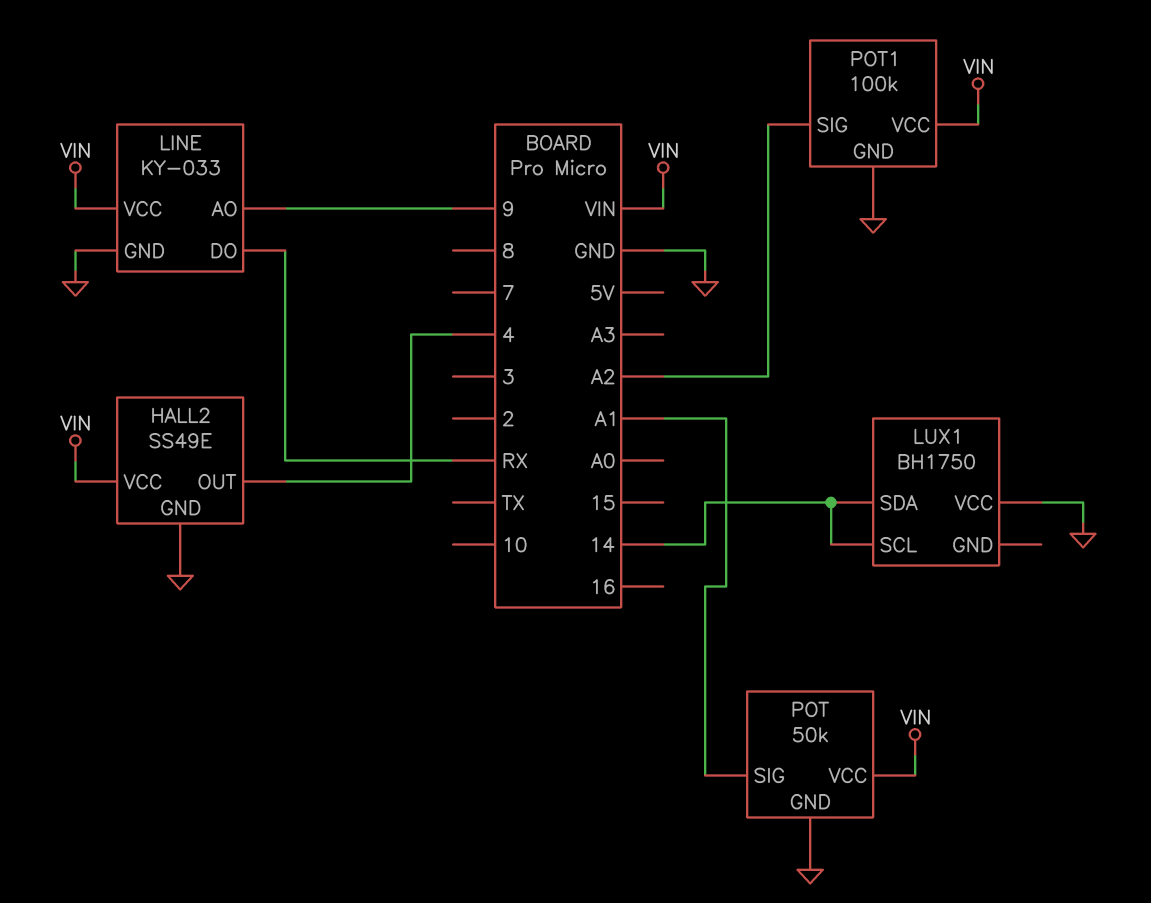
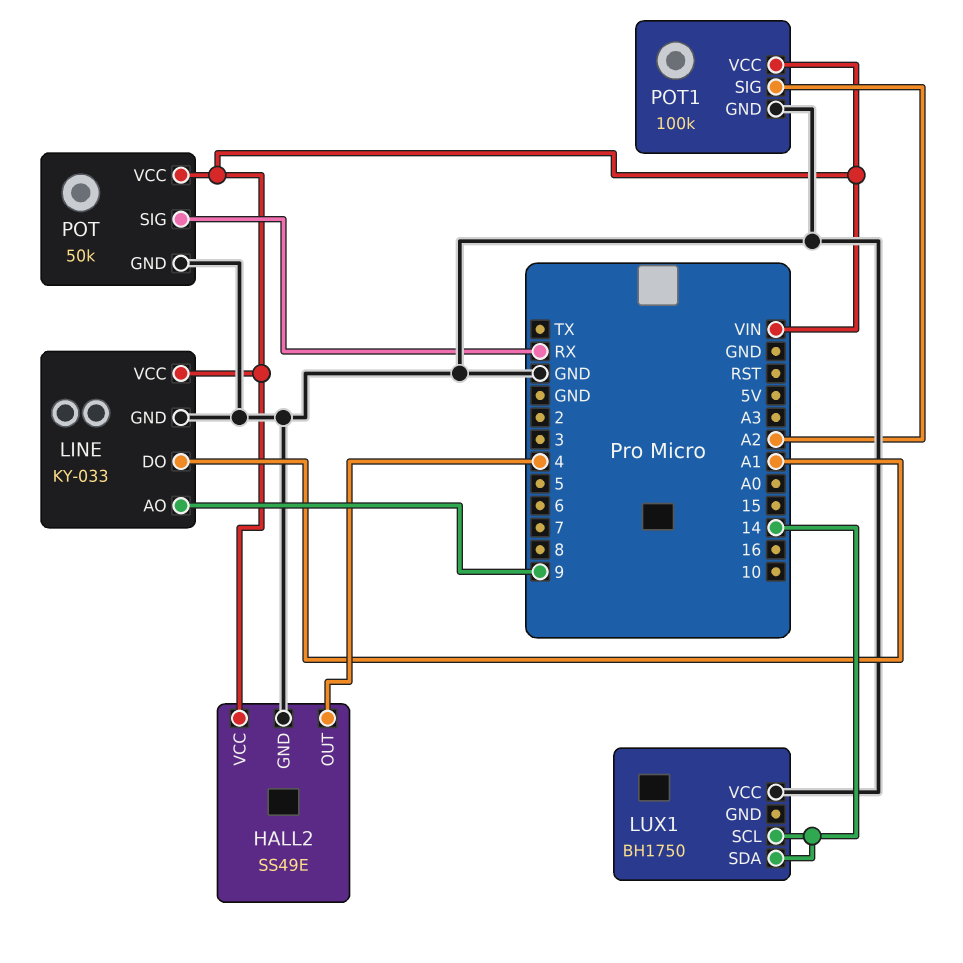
LINE pin DO: RX -> A1
POT pin SIG: A1 -> RX

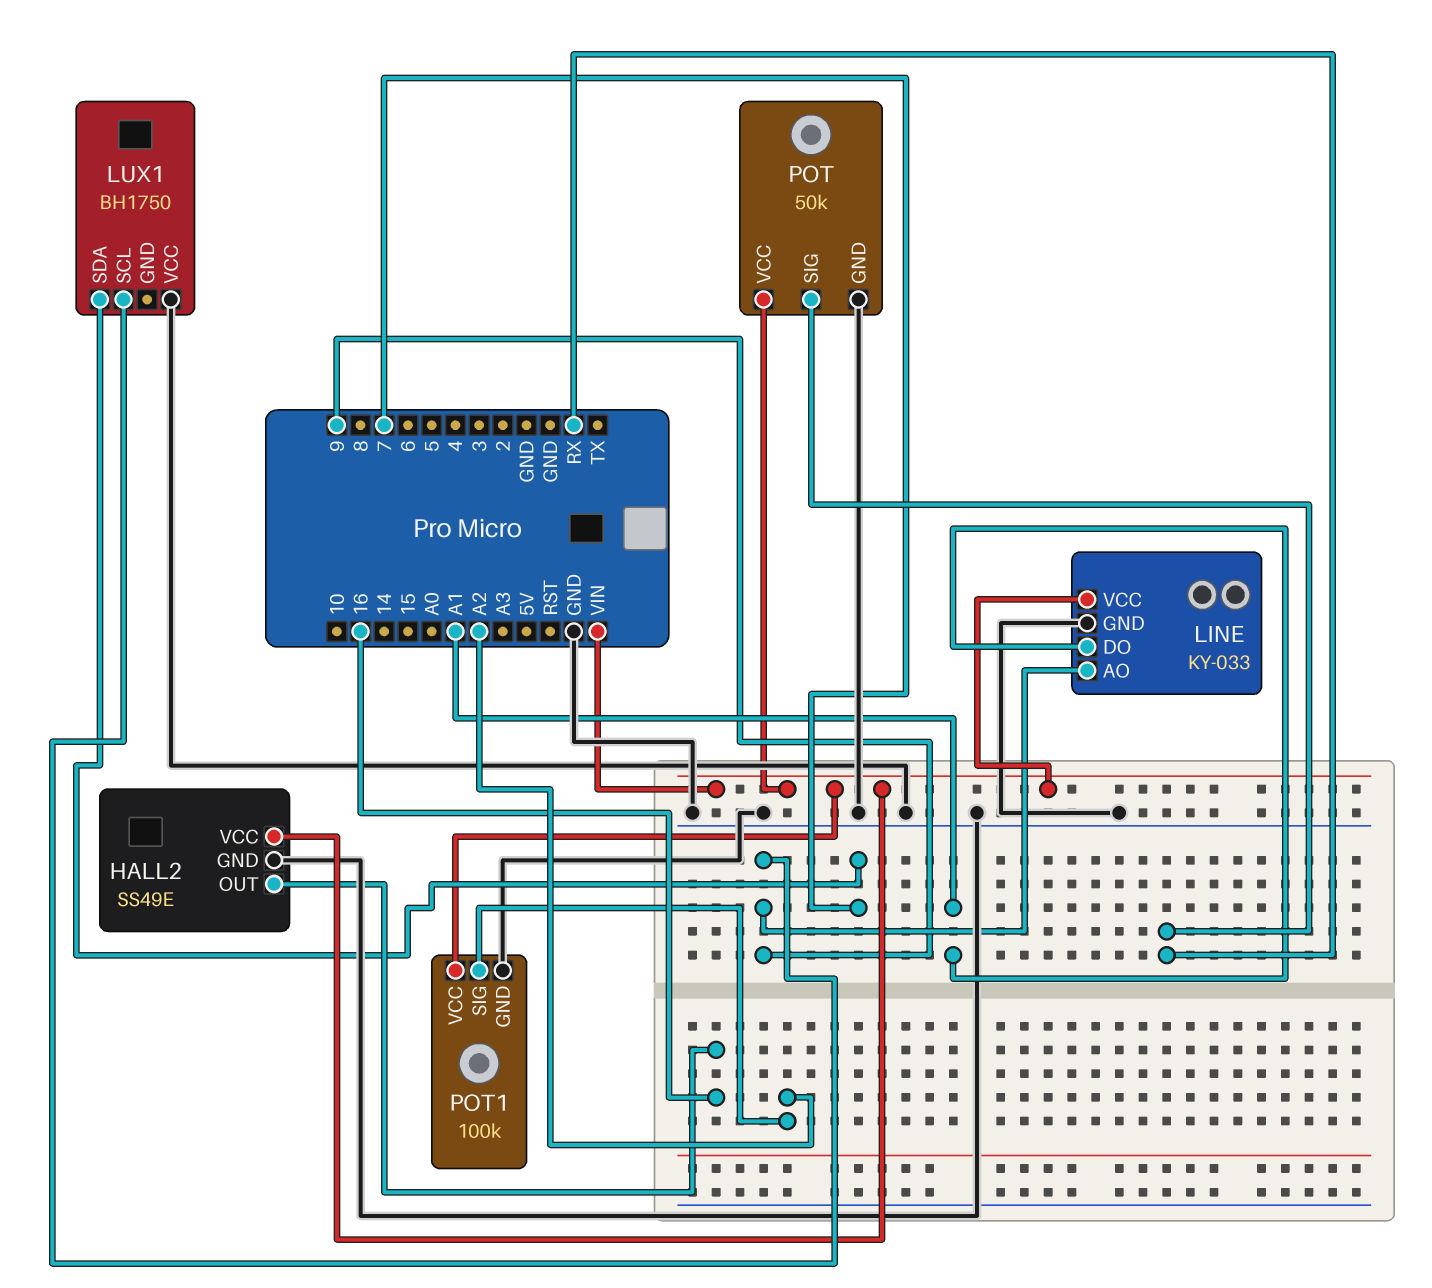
HALL2 pin OUT: 4 -> 16
LUX1 pin SCL: 14 -> 9
LUX1 pin SDA: 14 -> 7

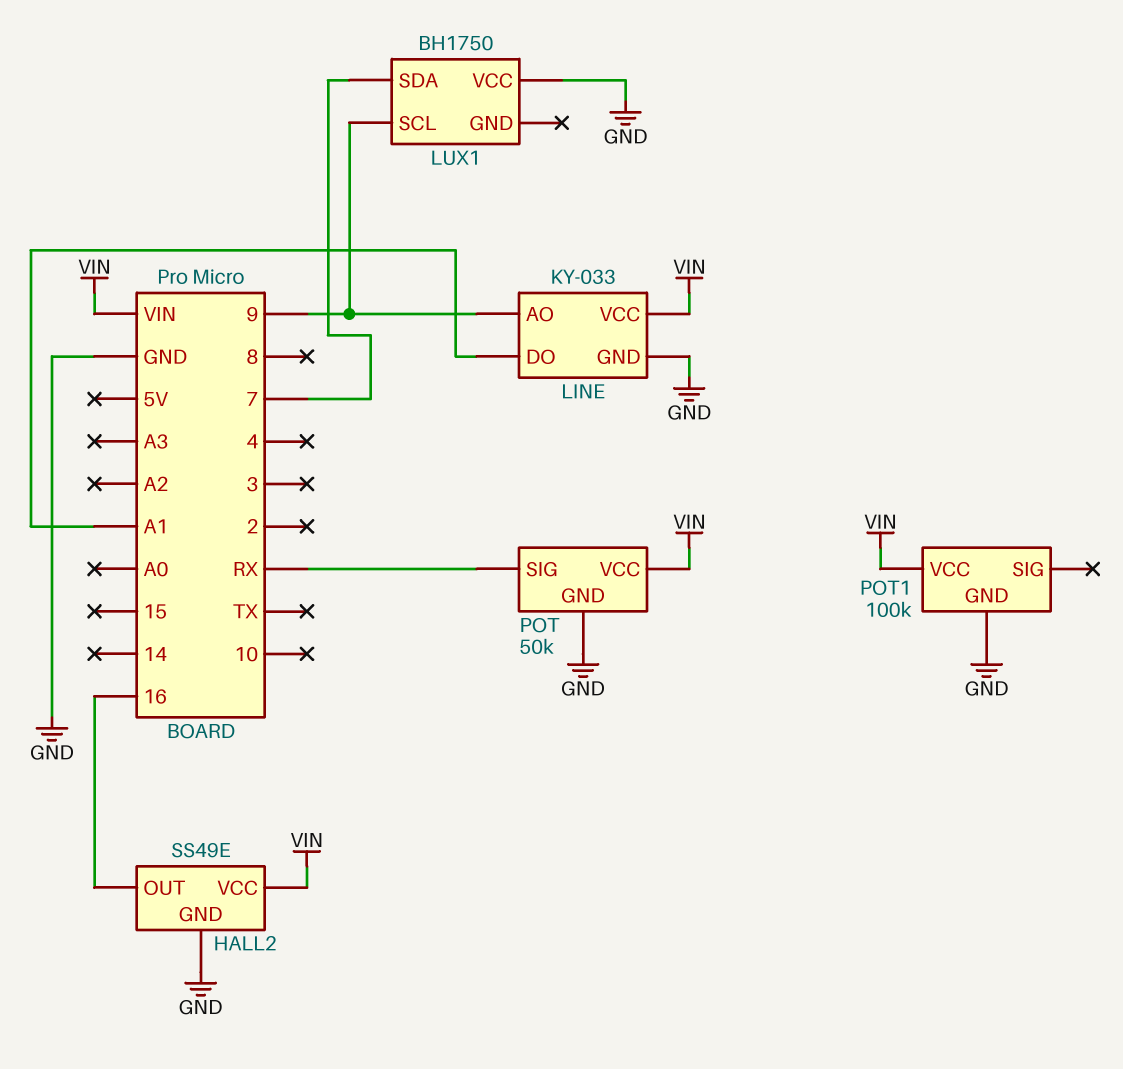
POT1 pin SIG: A2 -> none

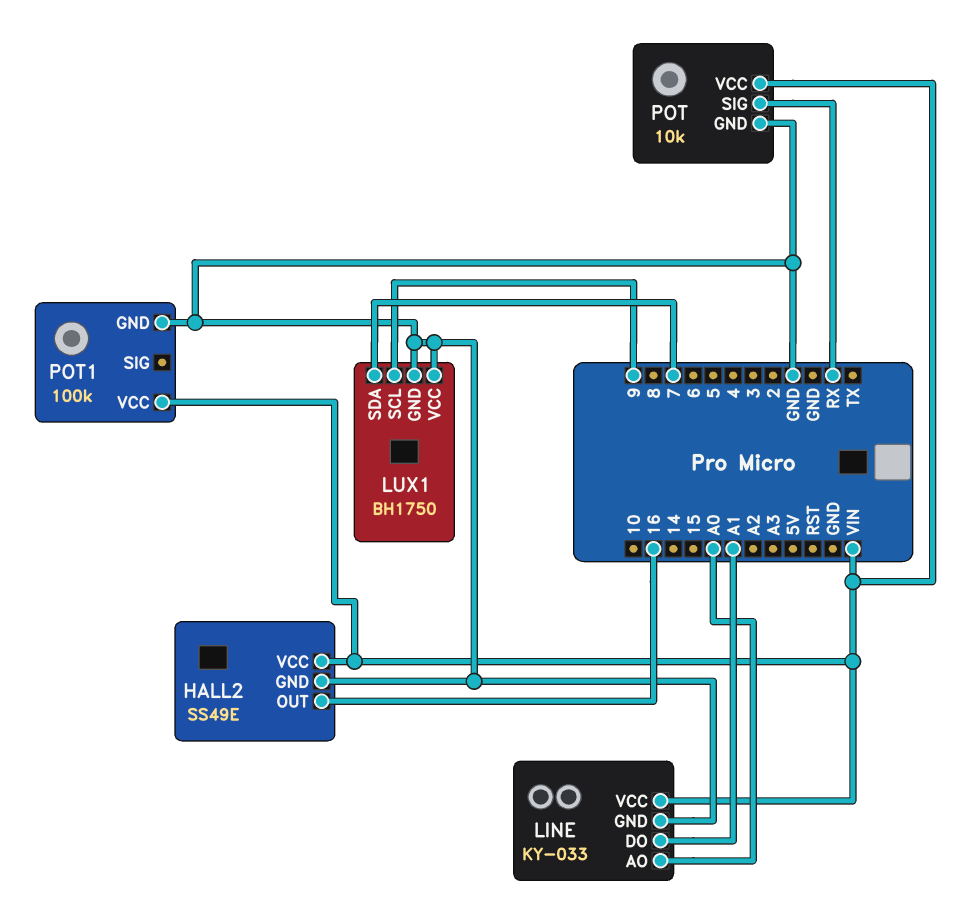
LINE pin AO: 9 -> A0
LUX1 pin GND: none -> GND
POT: 50k -> 10k

